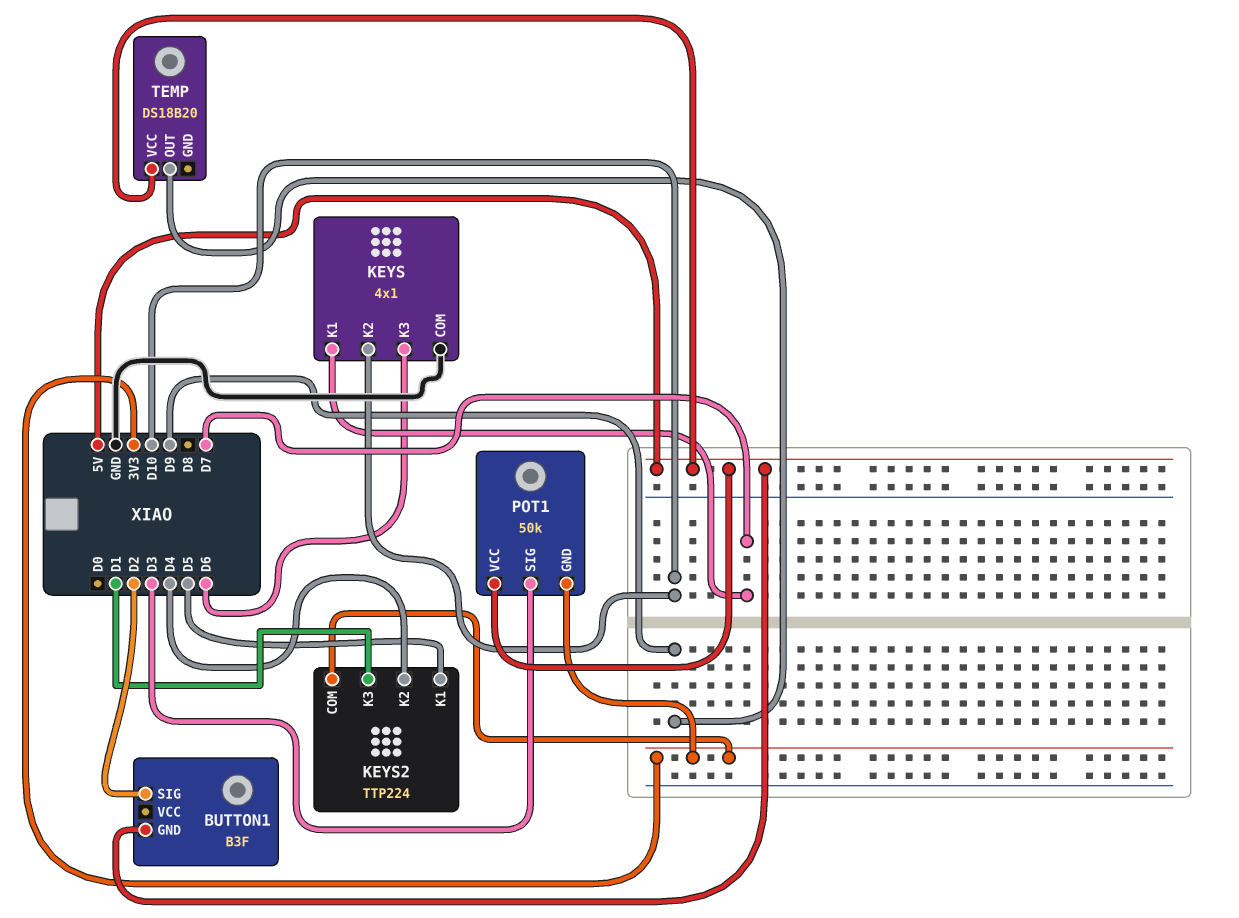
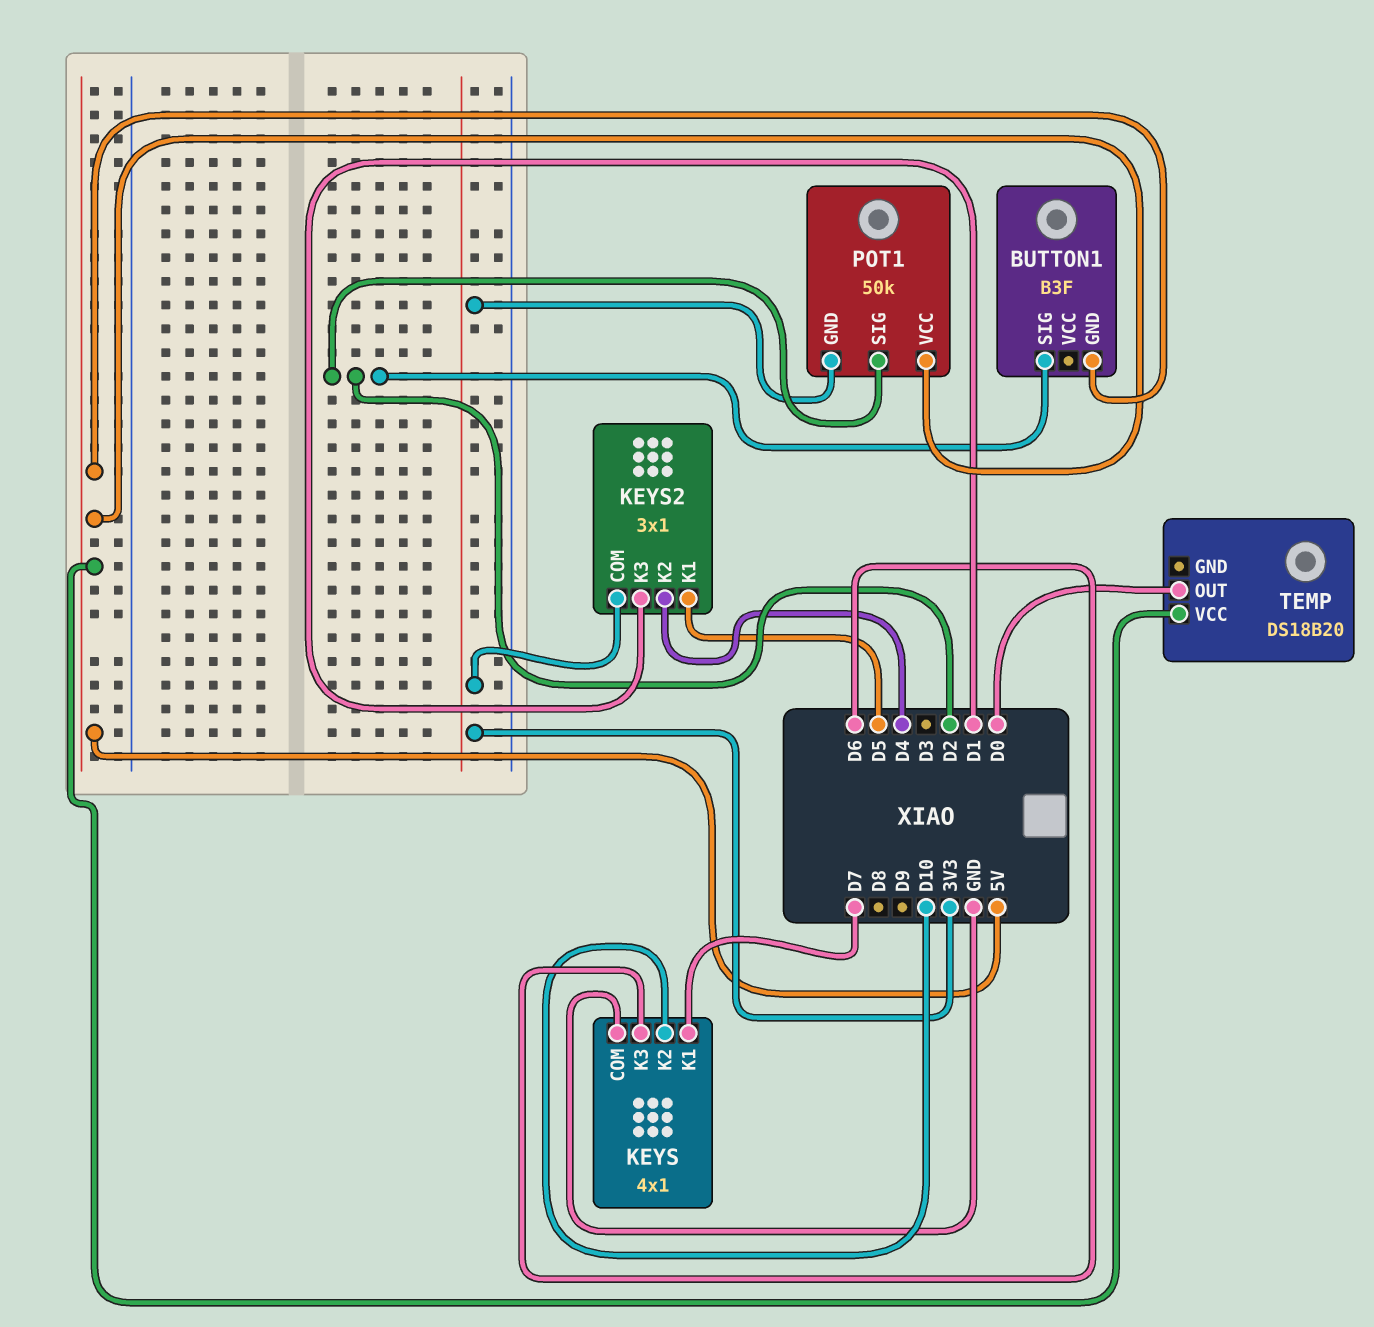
KEYS2: TTP224 -> 3x1
POT1 pin SIG: D3 -> D2
TEMP pin OUT: D9 -> D0

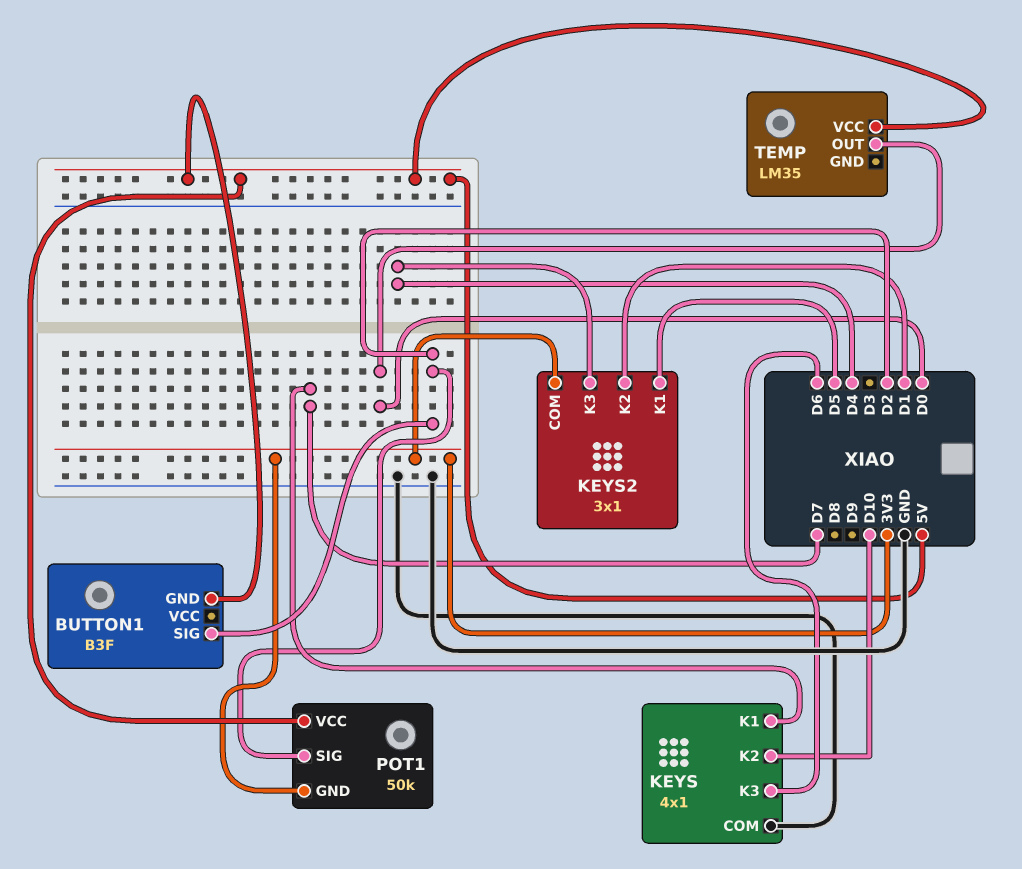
KEYS2 pin K2: D4 -> D1
KEYS2 pin K3: D1 -> D4
TEMP: DS18B20 -> LM35

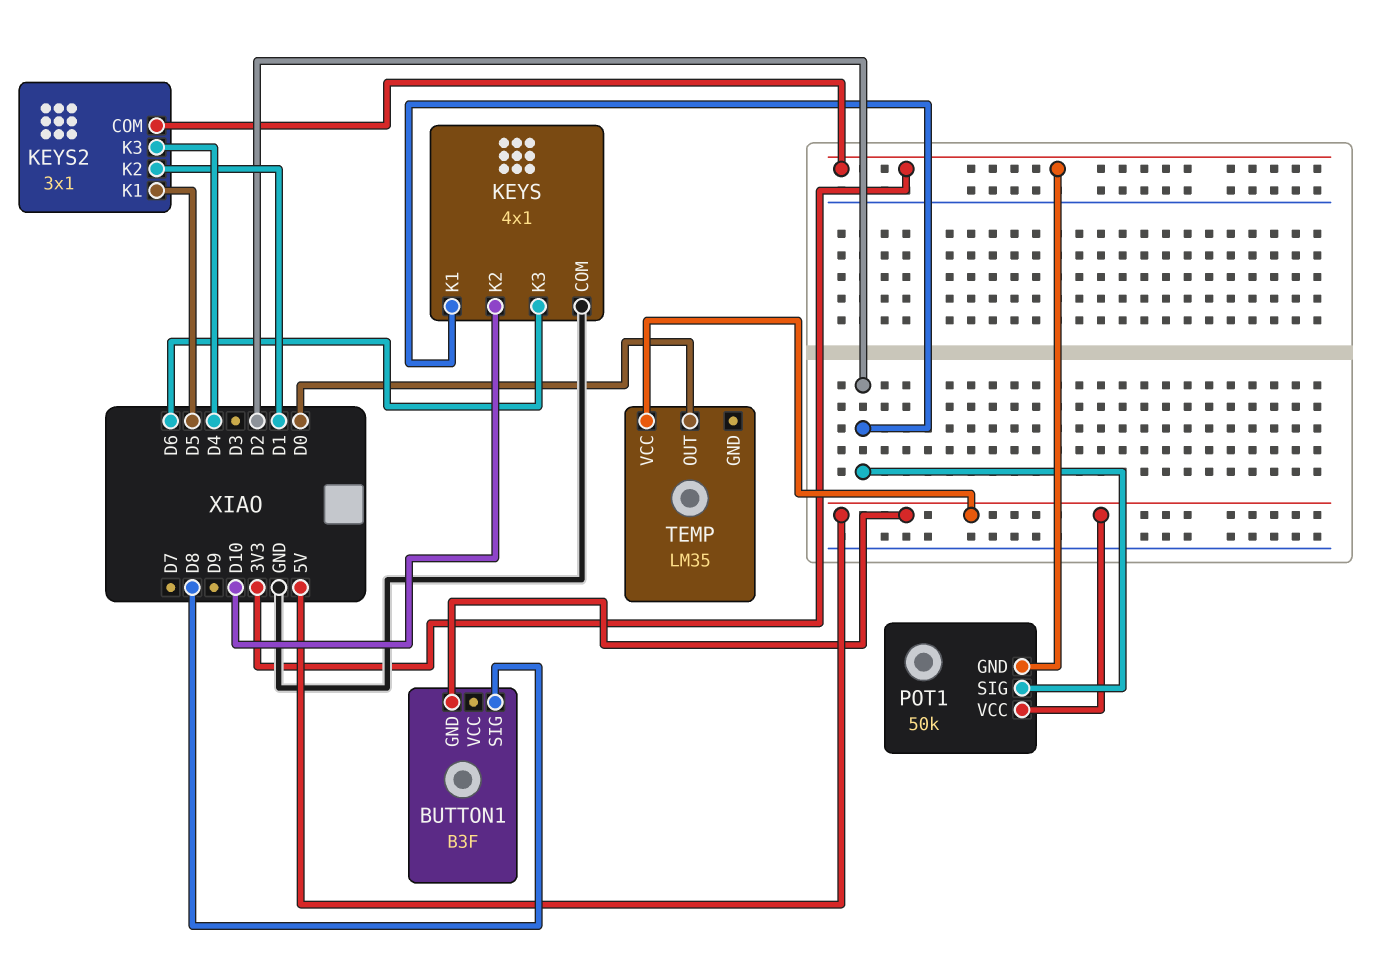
BUTTON1 pin SIG: D2 -> D8
KEYS pin K1: D7 -> D2

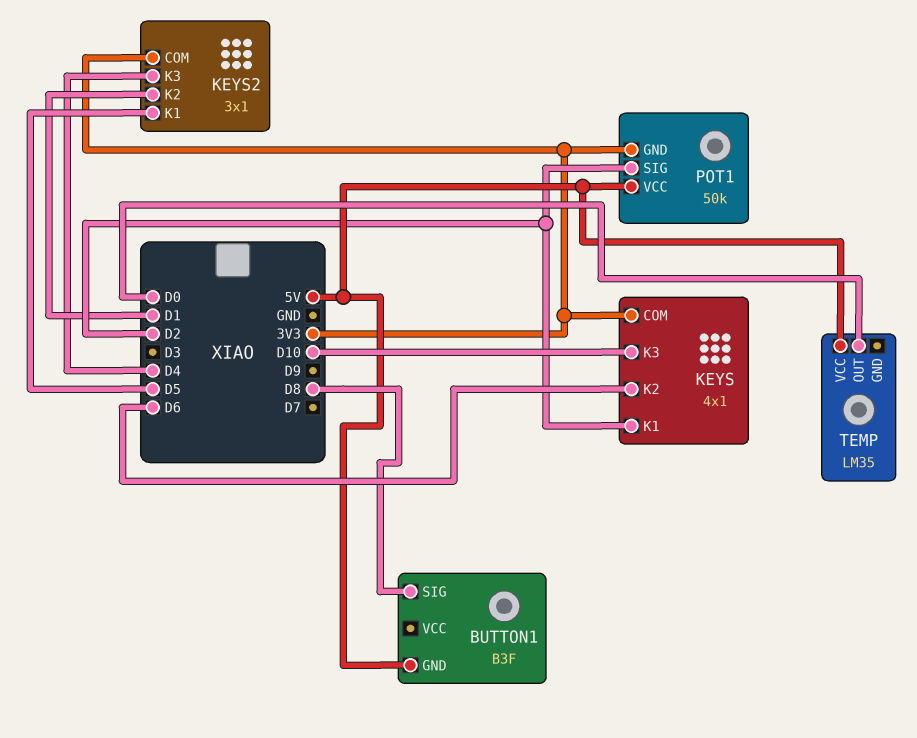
KEYS pin COM: GND -> 3V3
KEYS pin K2: D10 -> D6
KEYS pin K3: D6 -> D10

